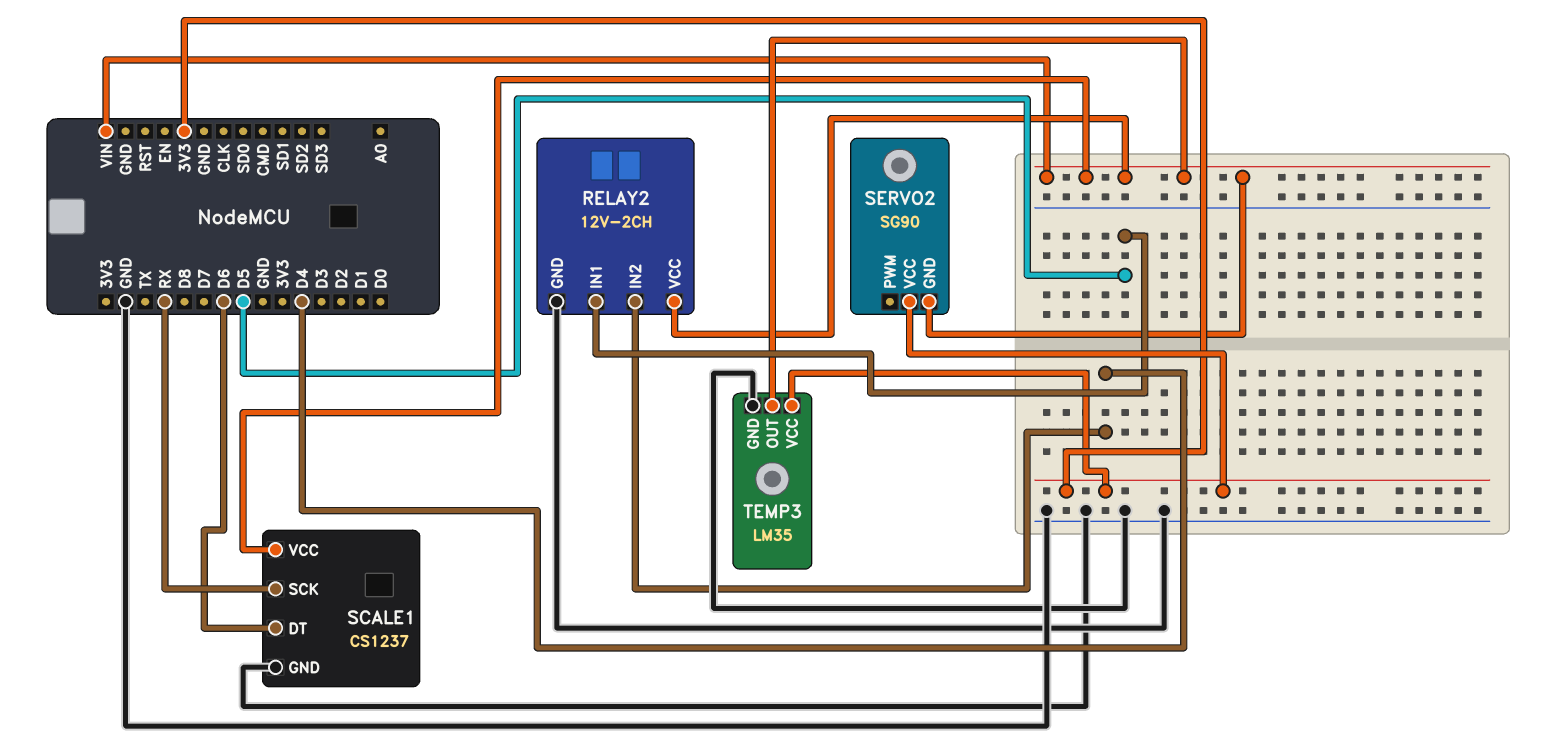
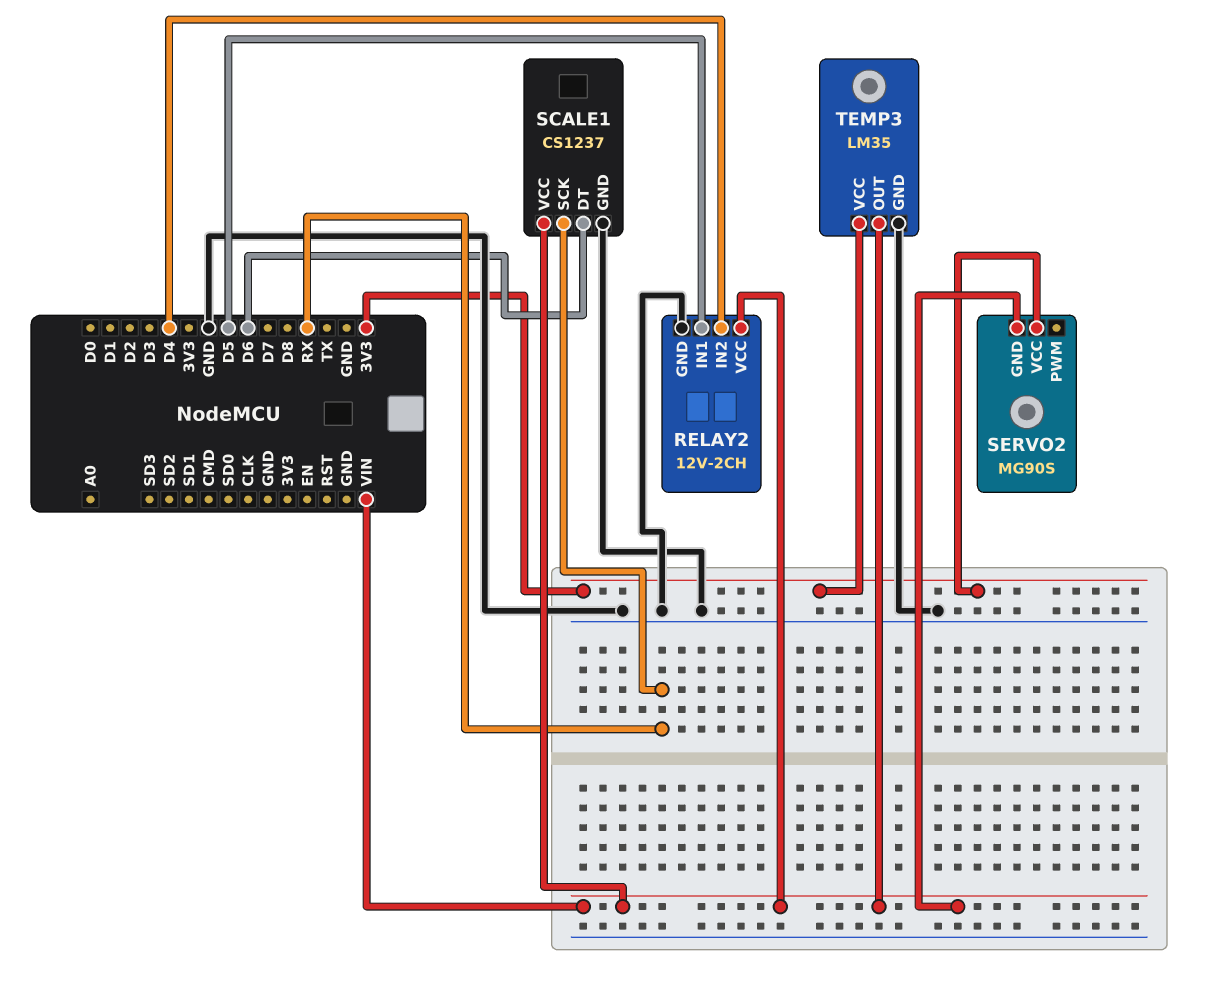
SERVO2: SG90 -> MG90S

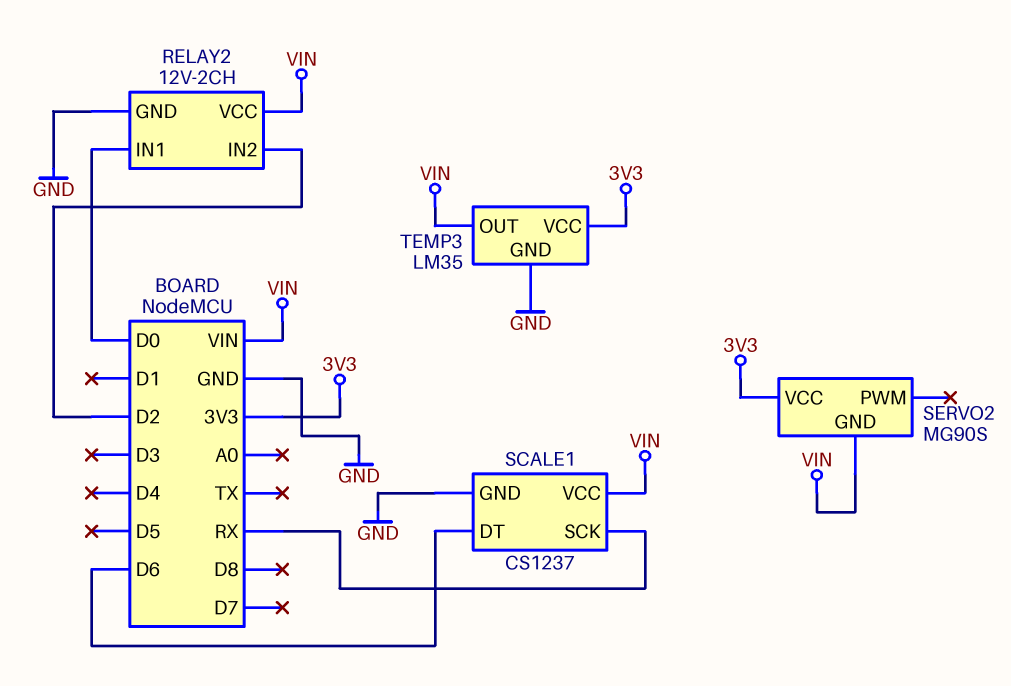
RELAY2 pin IN1: D5 -> D0
RELAY2 pin IN2: D4 -> D2

